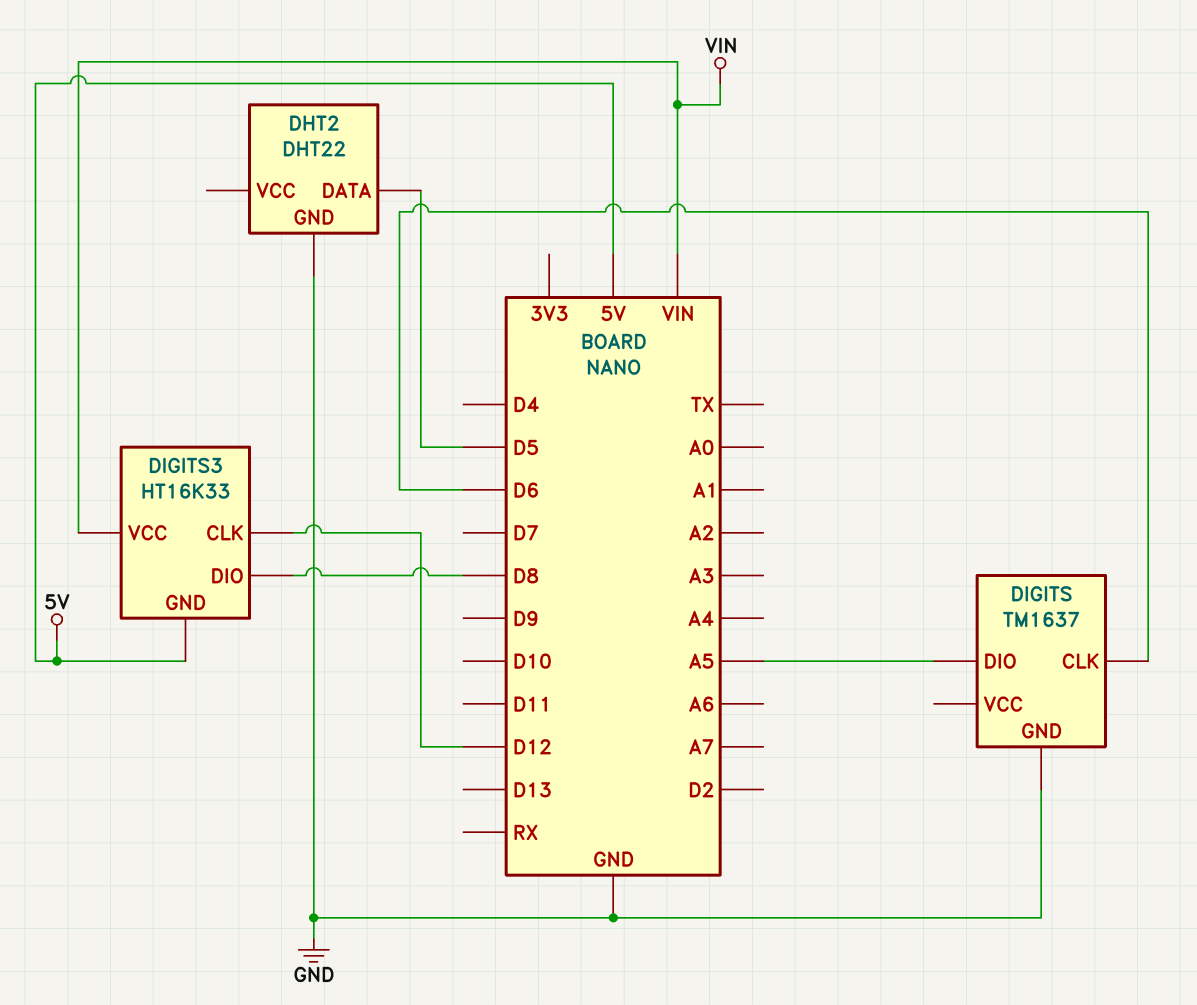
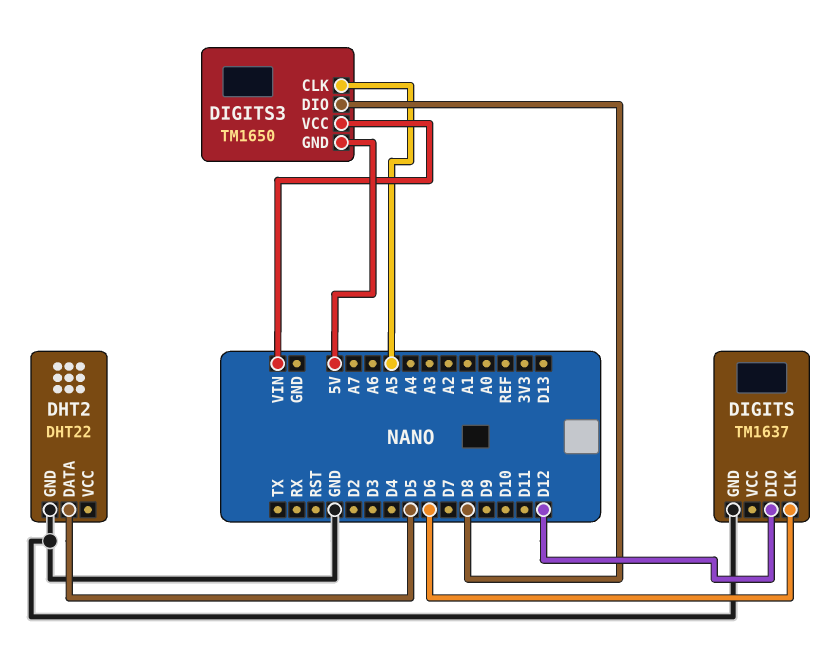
DIGITS pin DIO: A5 -> D12
DIGITS3: HT16K33 -> TM1650
DIGITS3 pin CLK: D12 -> A5

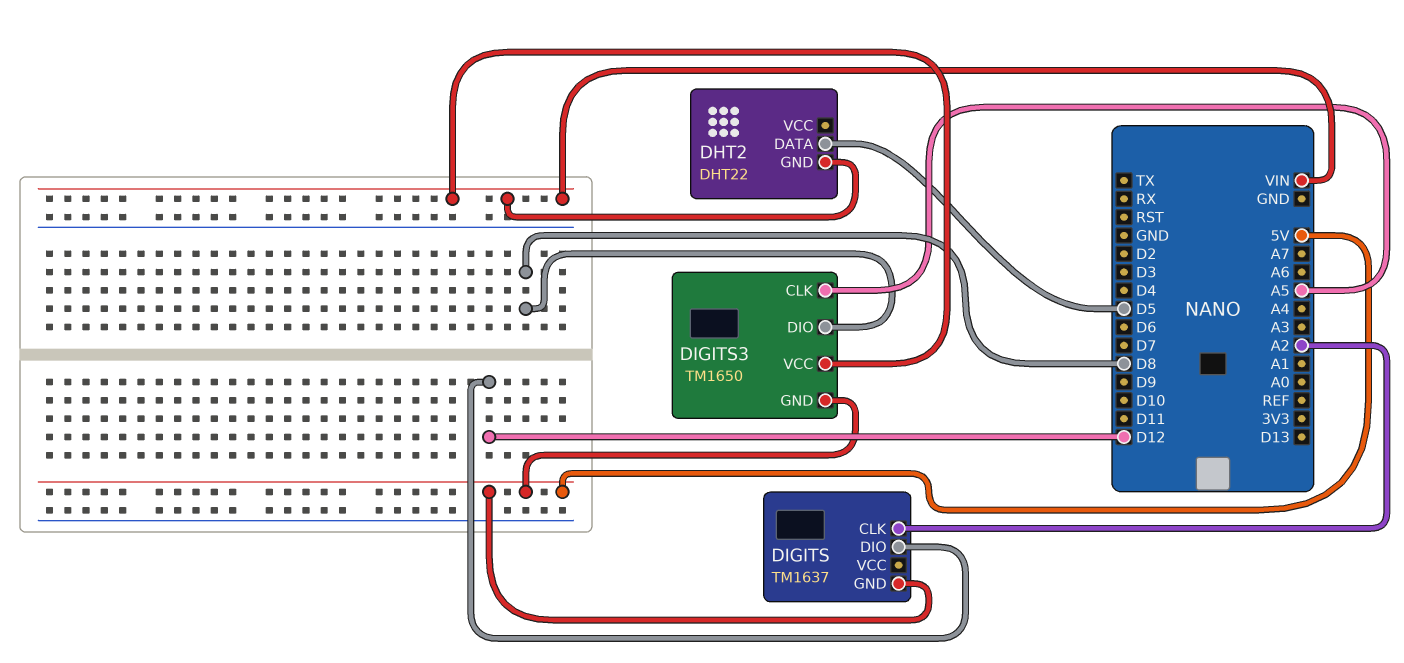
DHT2 pin GND: GND -> VIN
DIGITS pin CLK: D6 -> A2
DIGITS pin GND: GND -> 5V

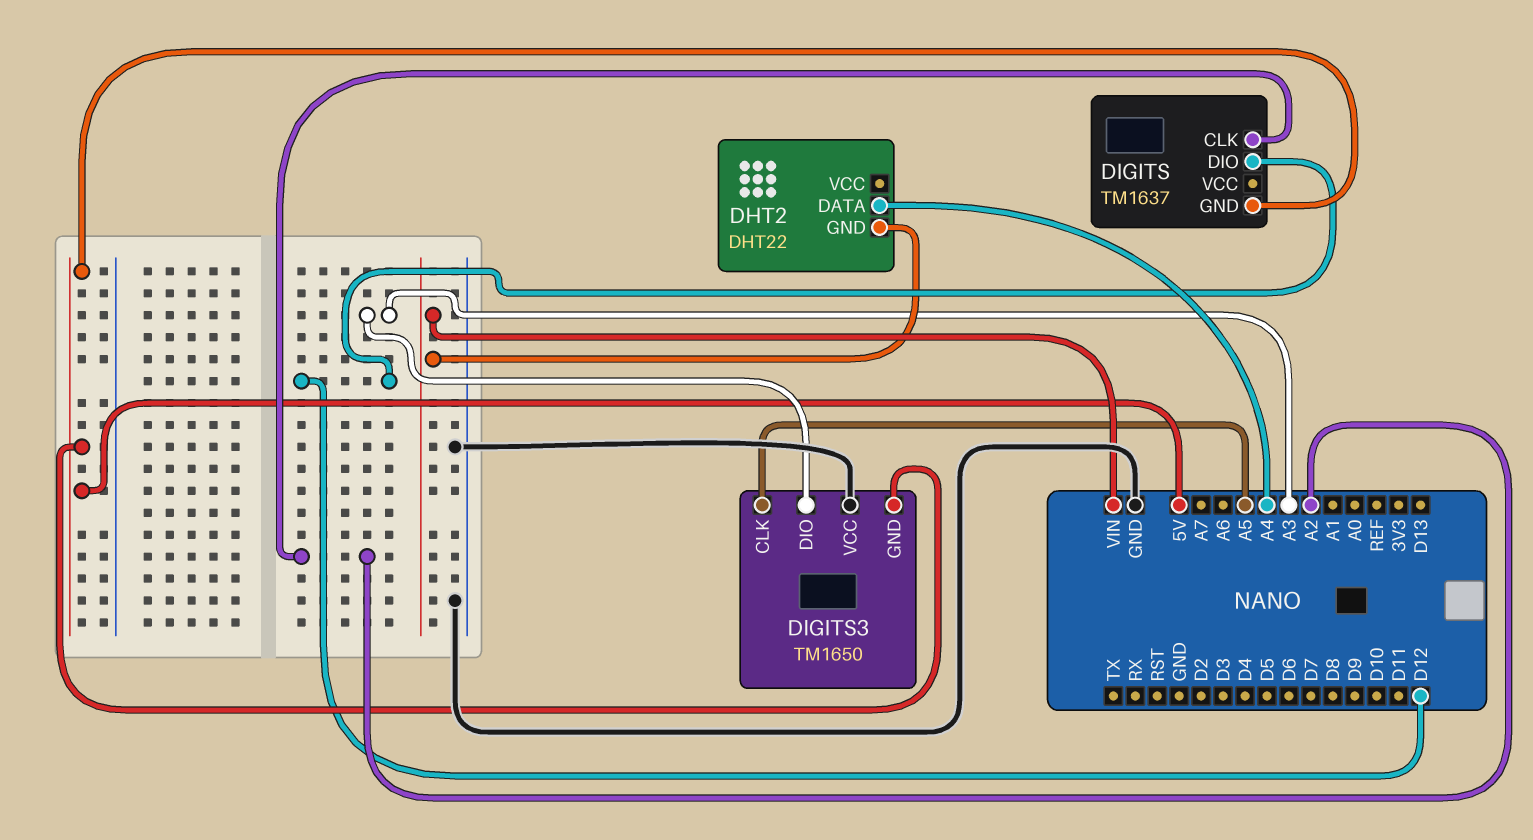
DHT2 pin DATA: D5 -> A4
DIGITS3 pin DIO: D8 -> A3
DIGITS3 pin VCC: VIN -> GND

